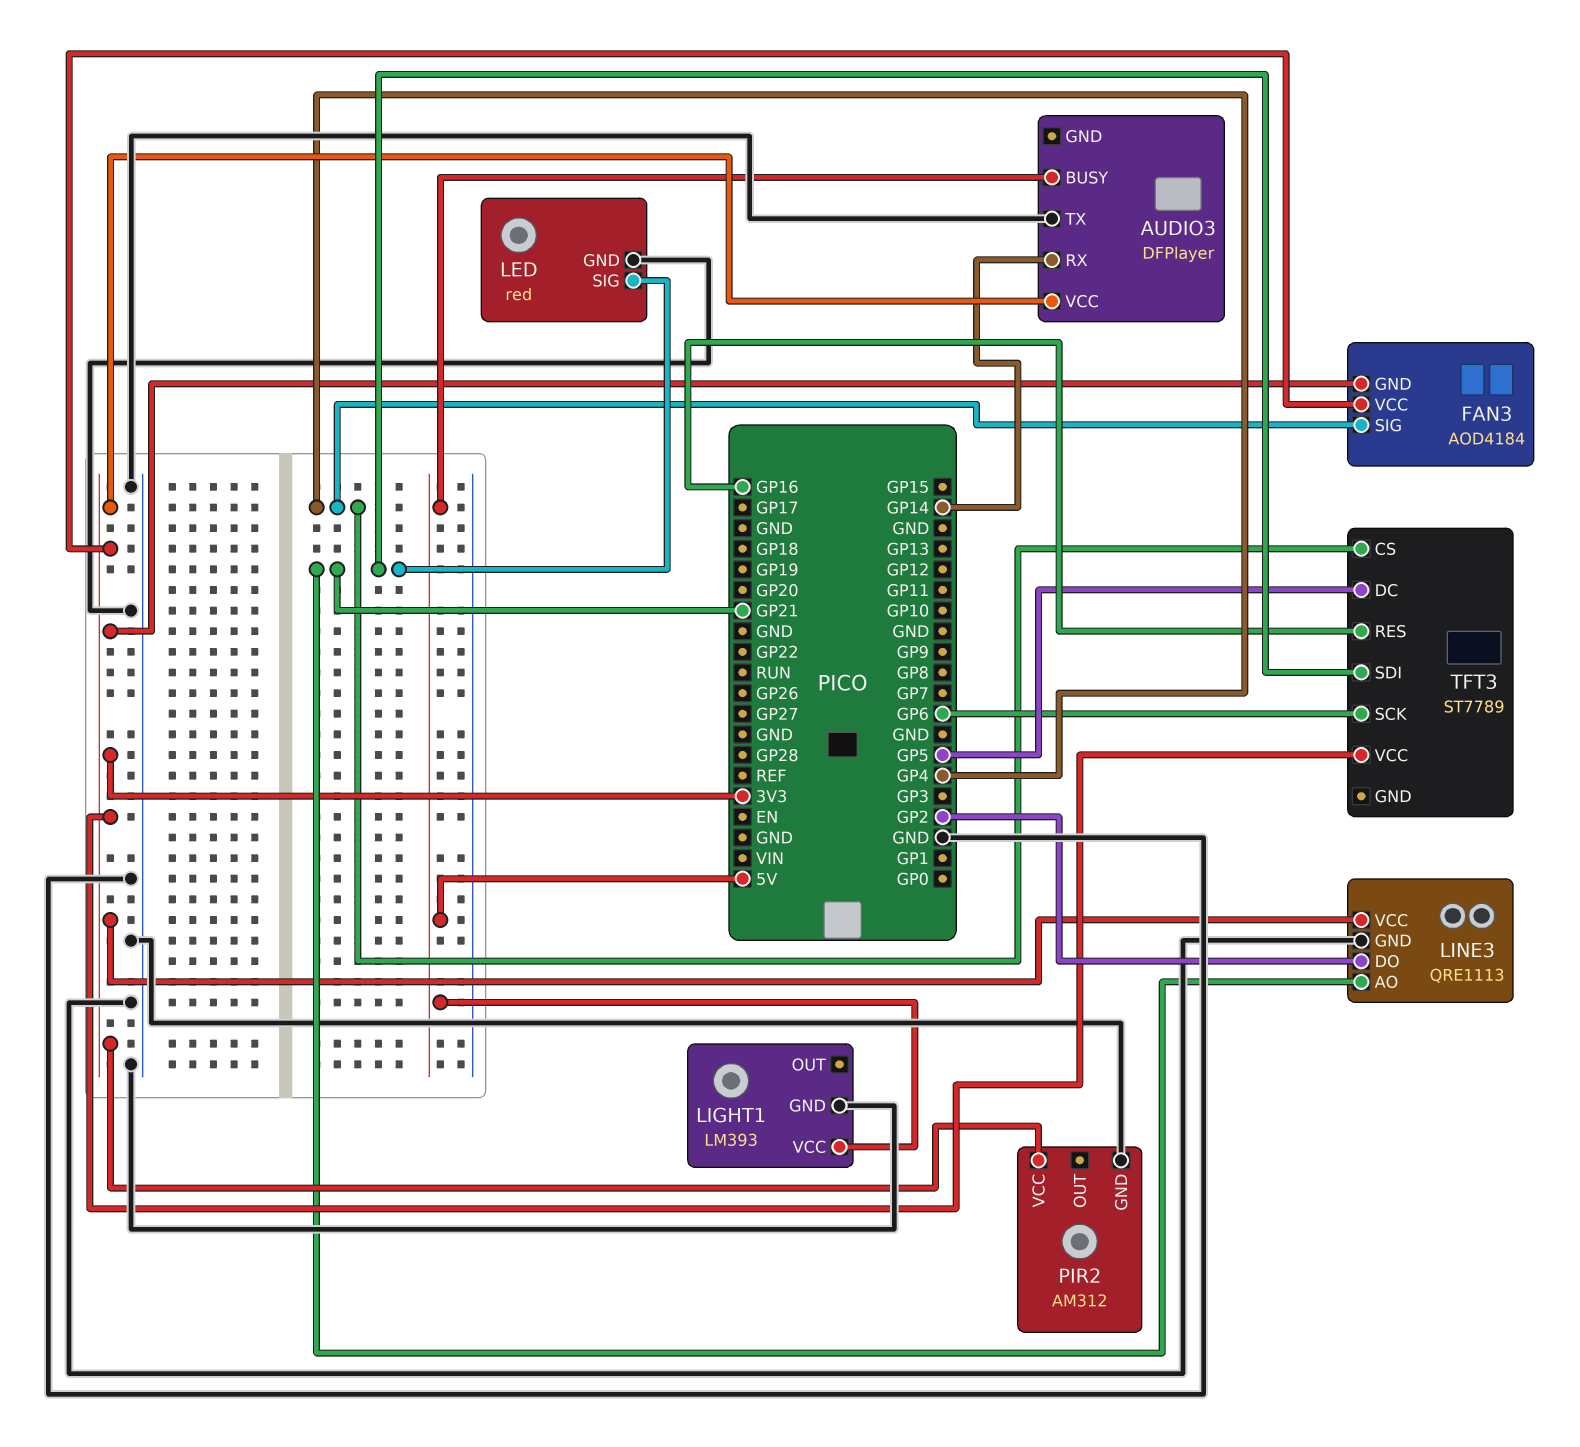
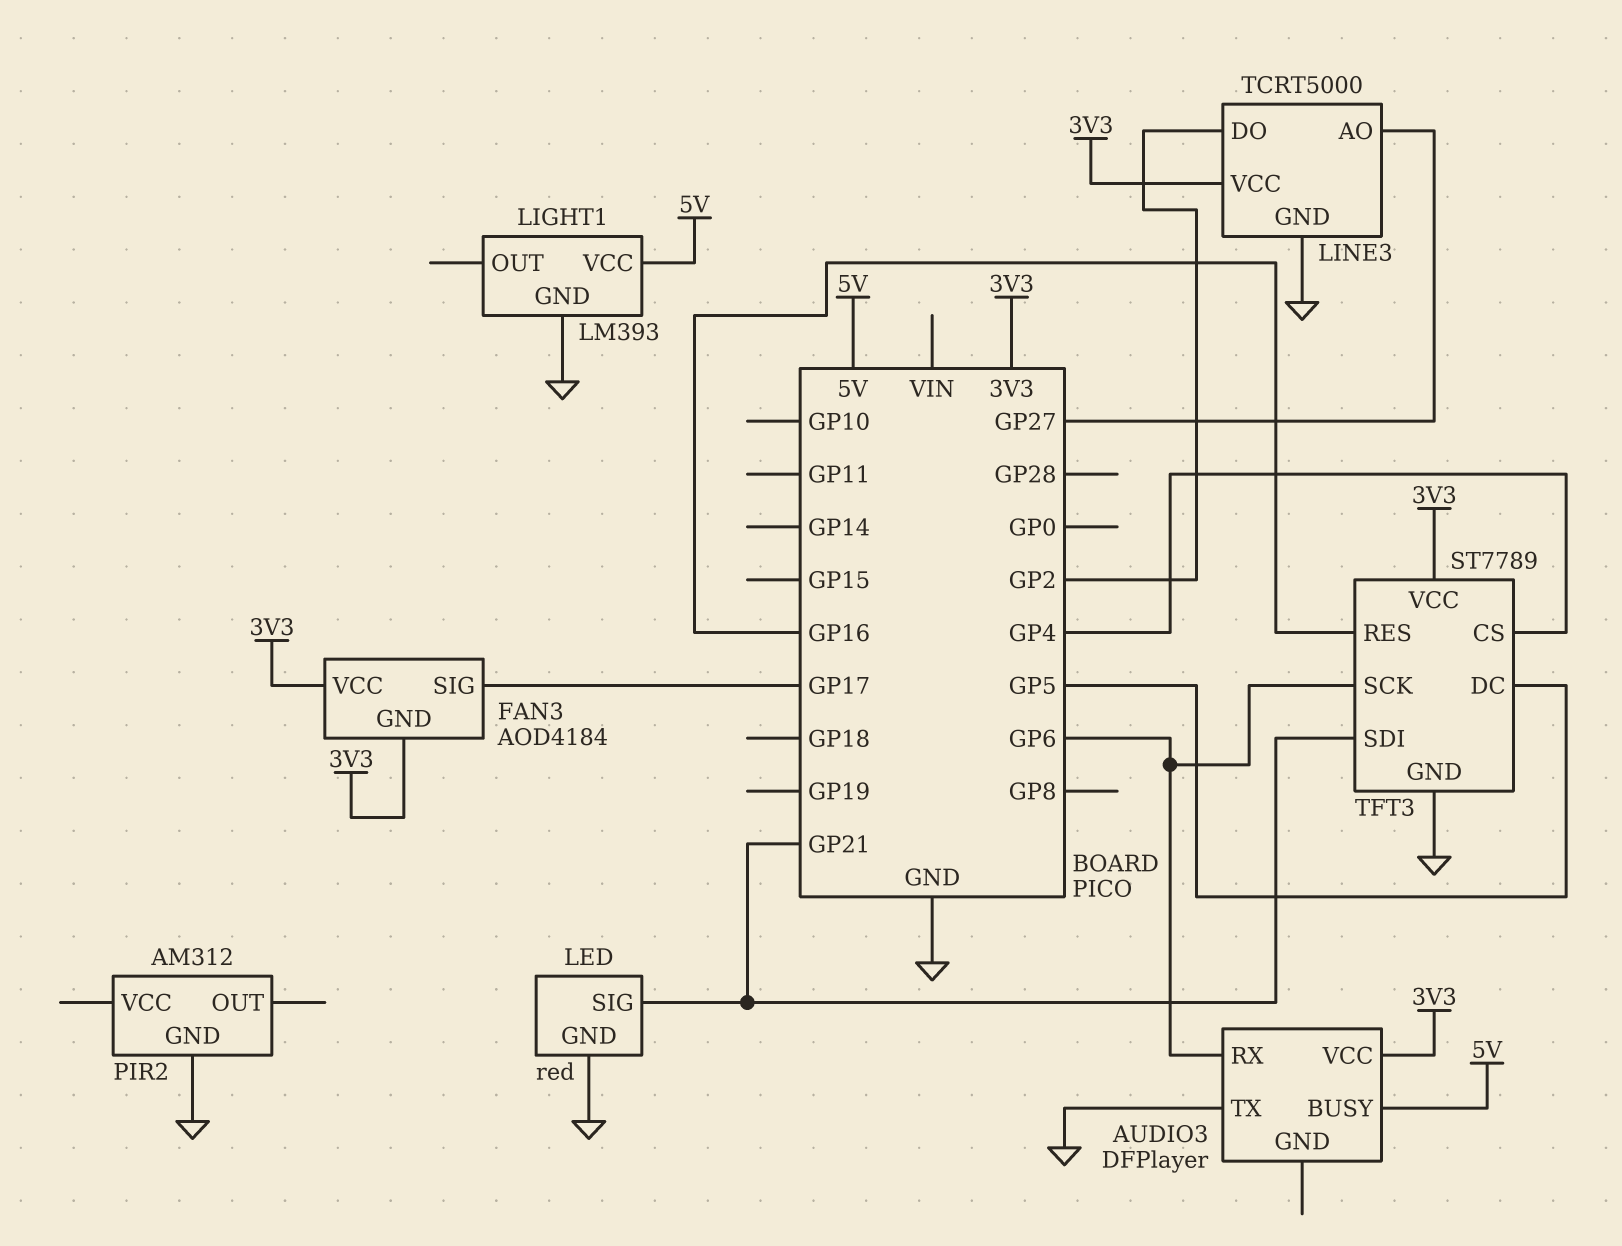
AUDIO3 pin RX: GP14 -> GP6
FAN3 pin SIG: GP4 -> GP17
LINE3: QRE1113 -> TCRT5000
LINE3 pin AO: GP21 -> GP27
PIR2 pin VCC: 3V3 -> none
TFT3 pin GND: none -> GND

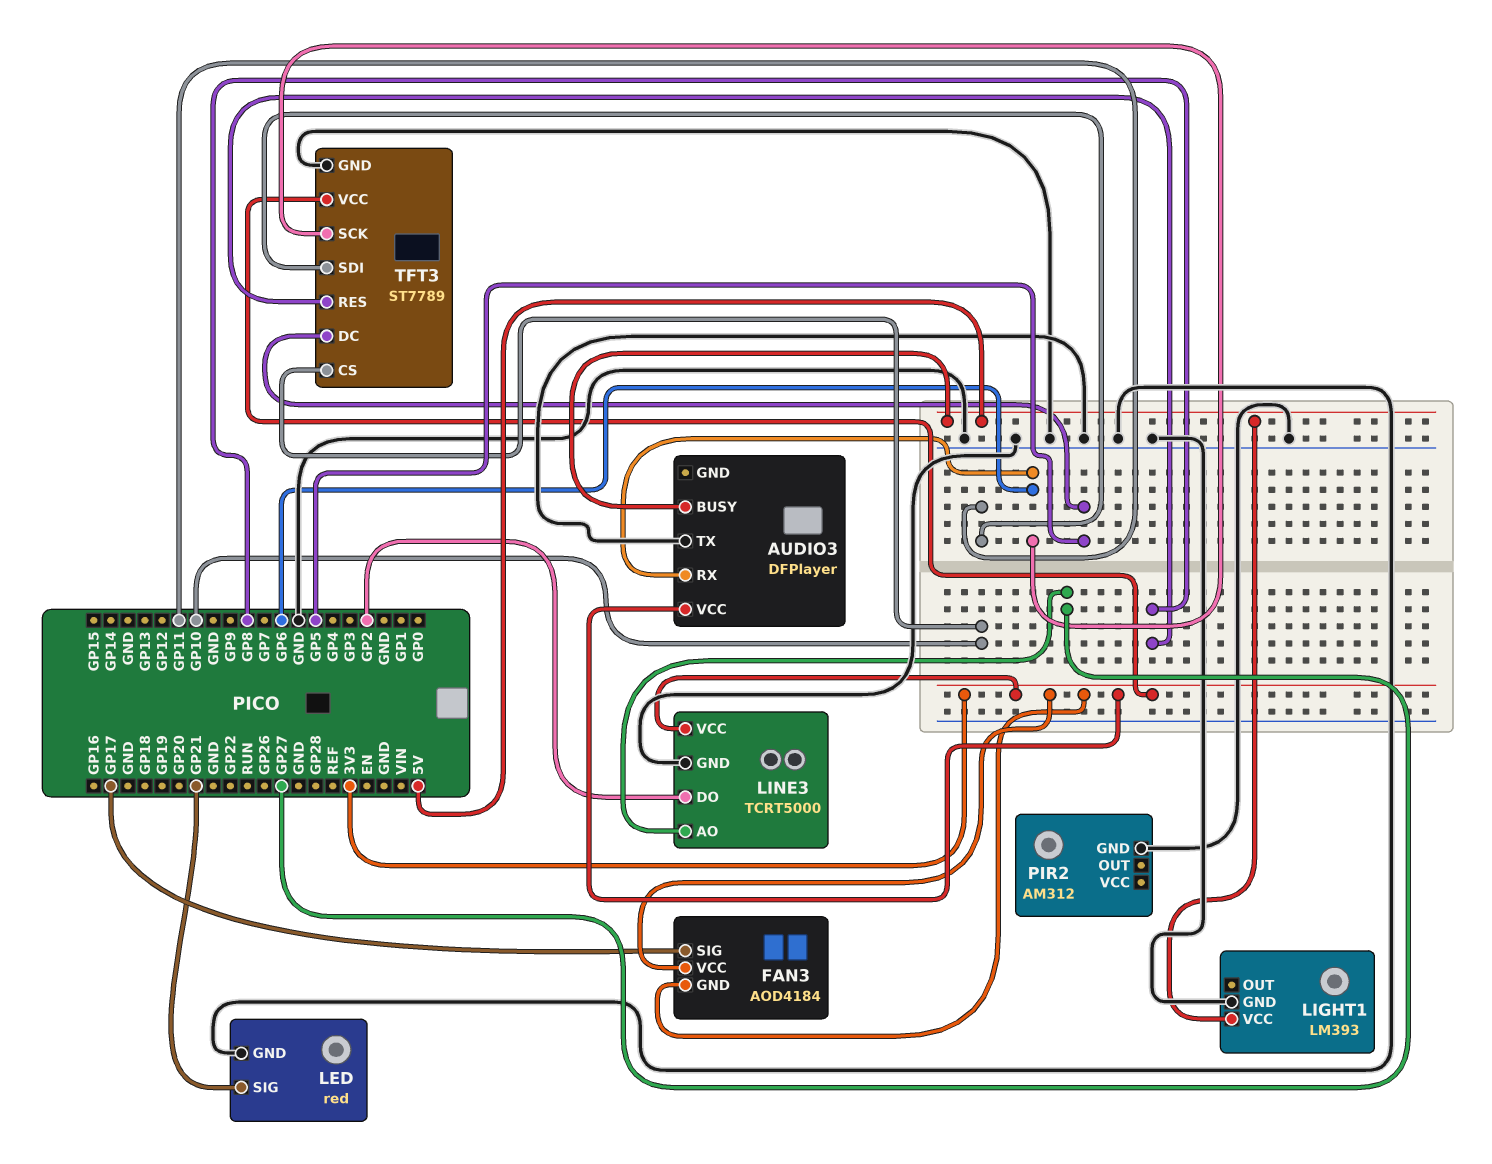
TFT3 pin CS: GP4 -> GP10
TFT3 pin RES: GP16 -> GP8
TFT3 pin SDI: GP21 -> GP11

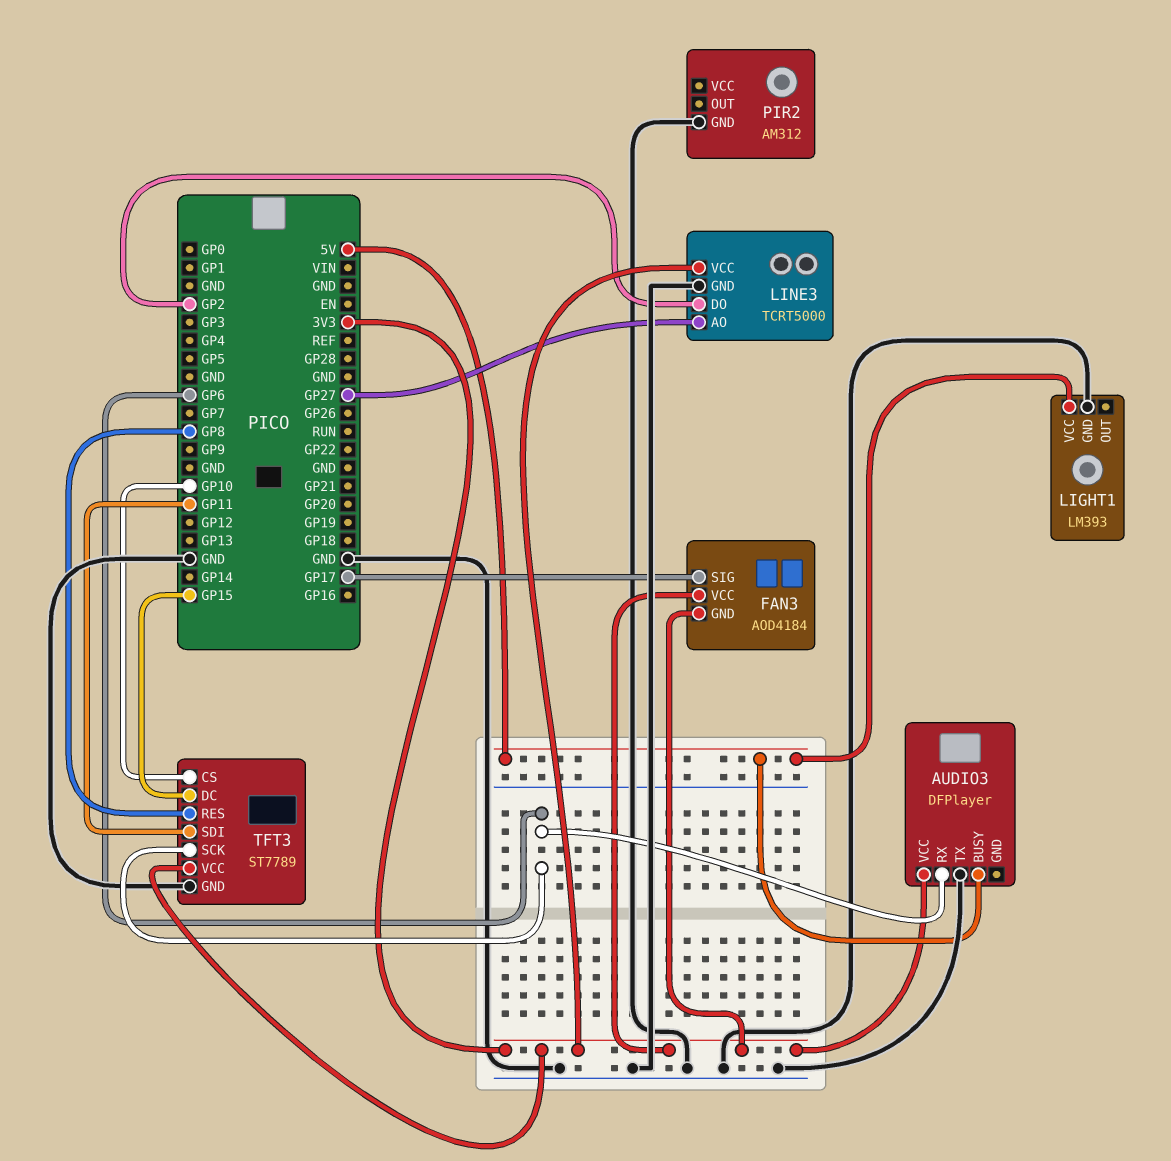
LED: red -> none
LED pin GND: GND -> none
LED pin SIG: GP21 -> none
TFT3 pin DC: GP5 -> GP15

